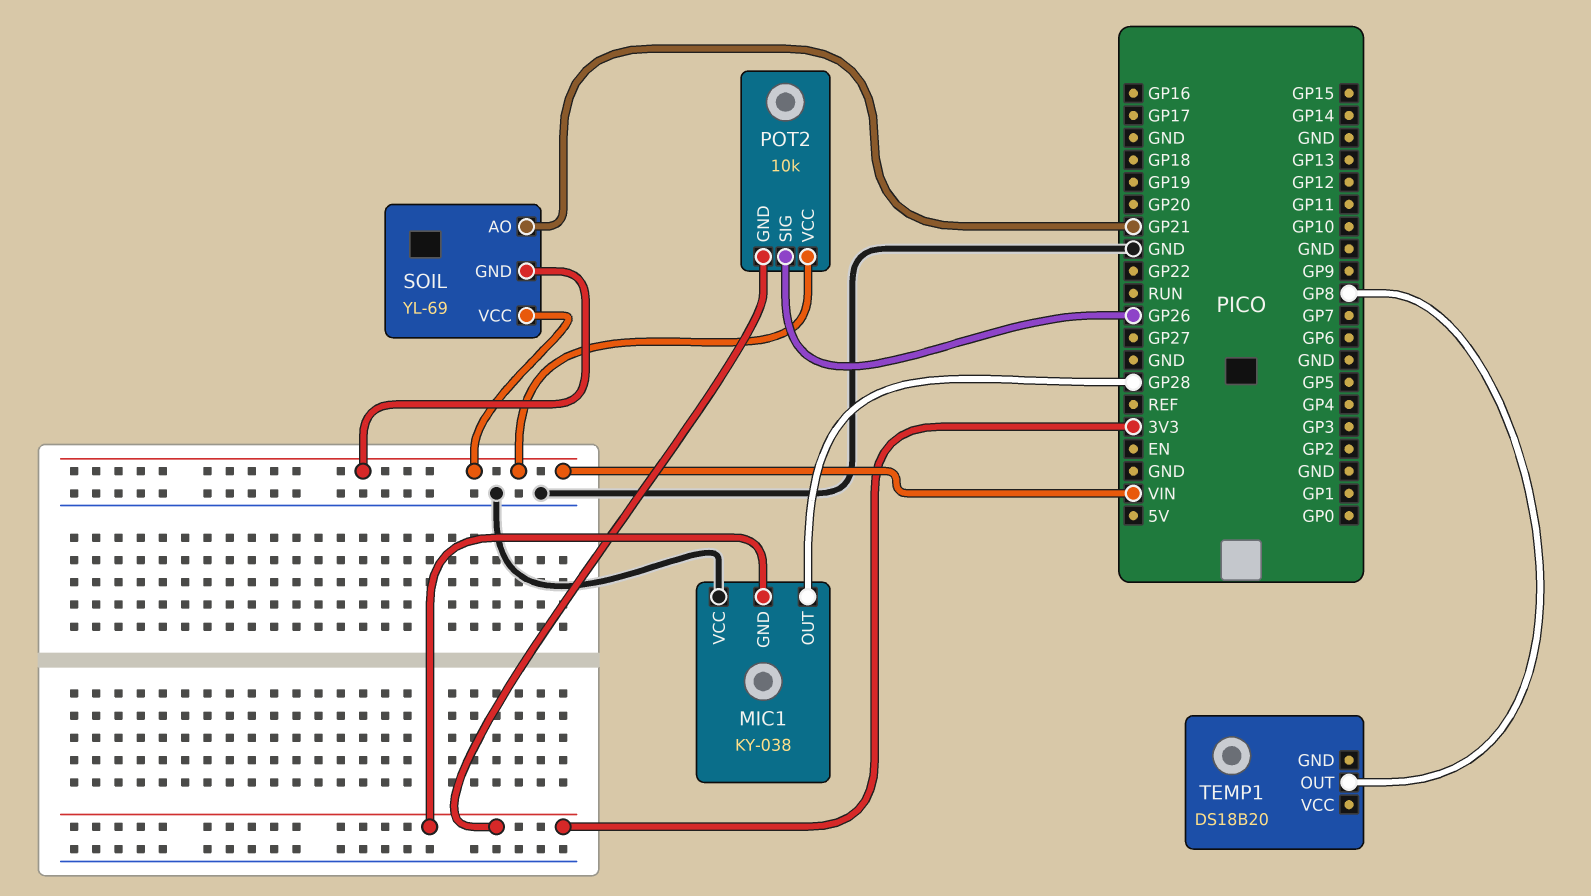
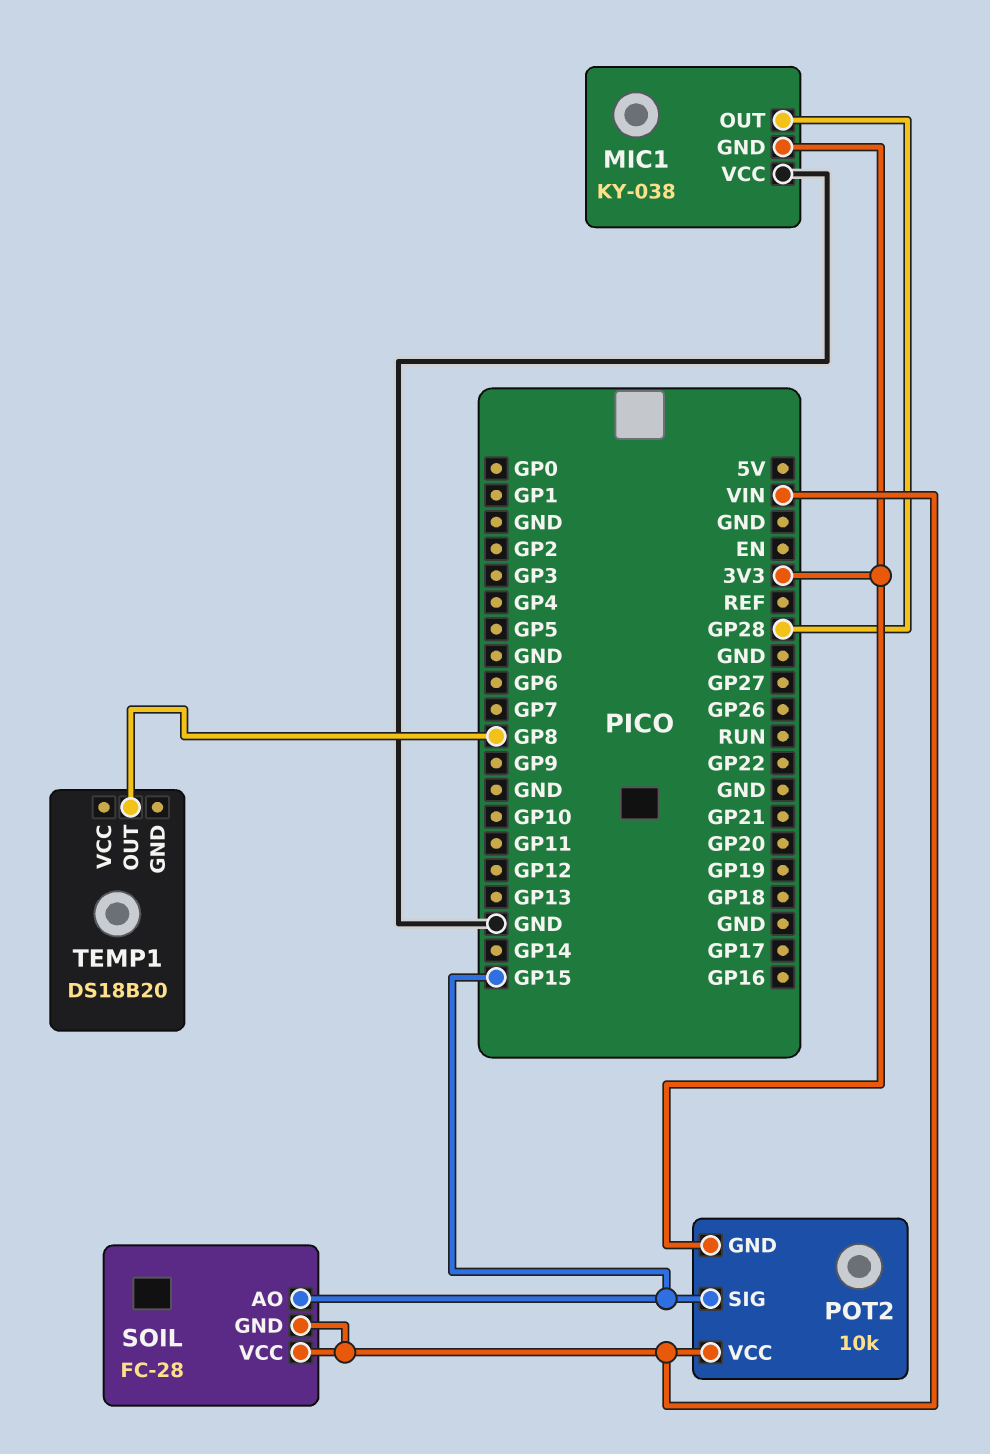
POT2 pin SIG: GP26 -> GP15
SOIL: YL-69 -> FC-28
SOIL pin AO: GP21 -> GP15

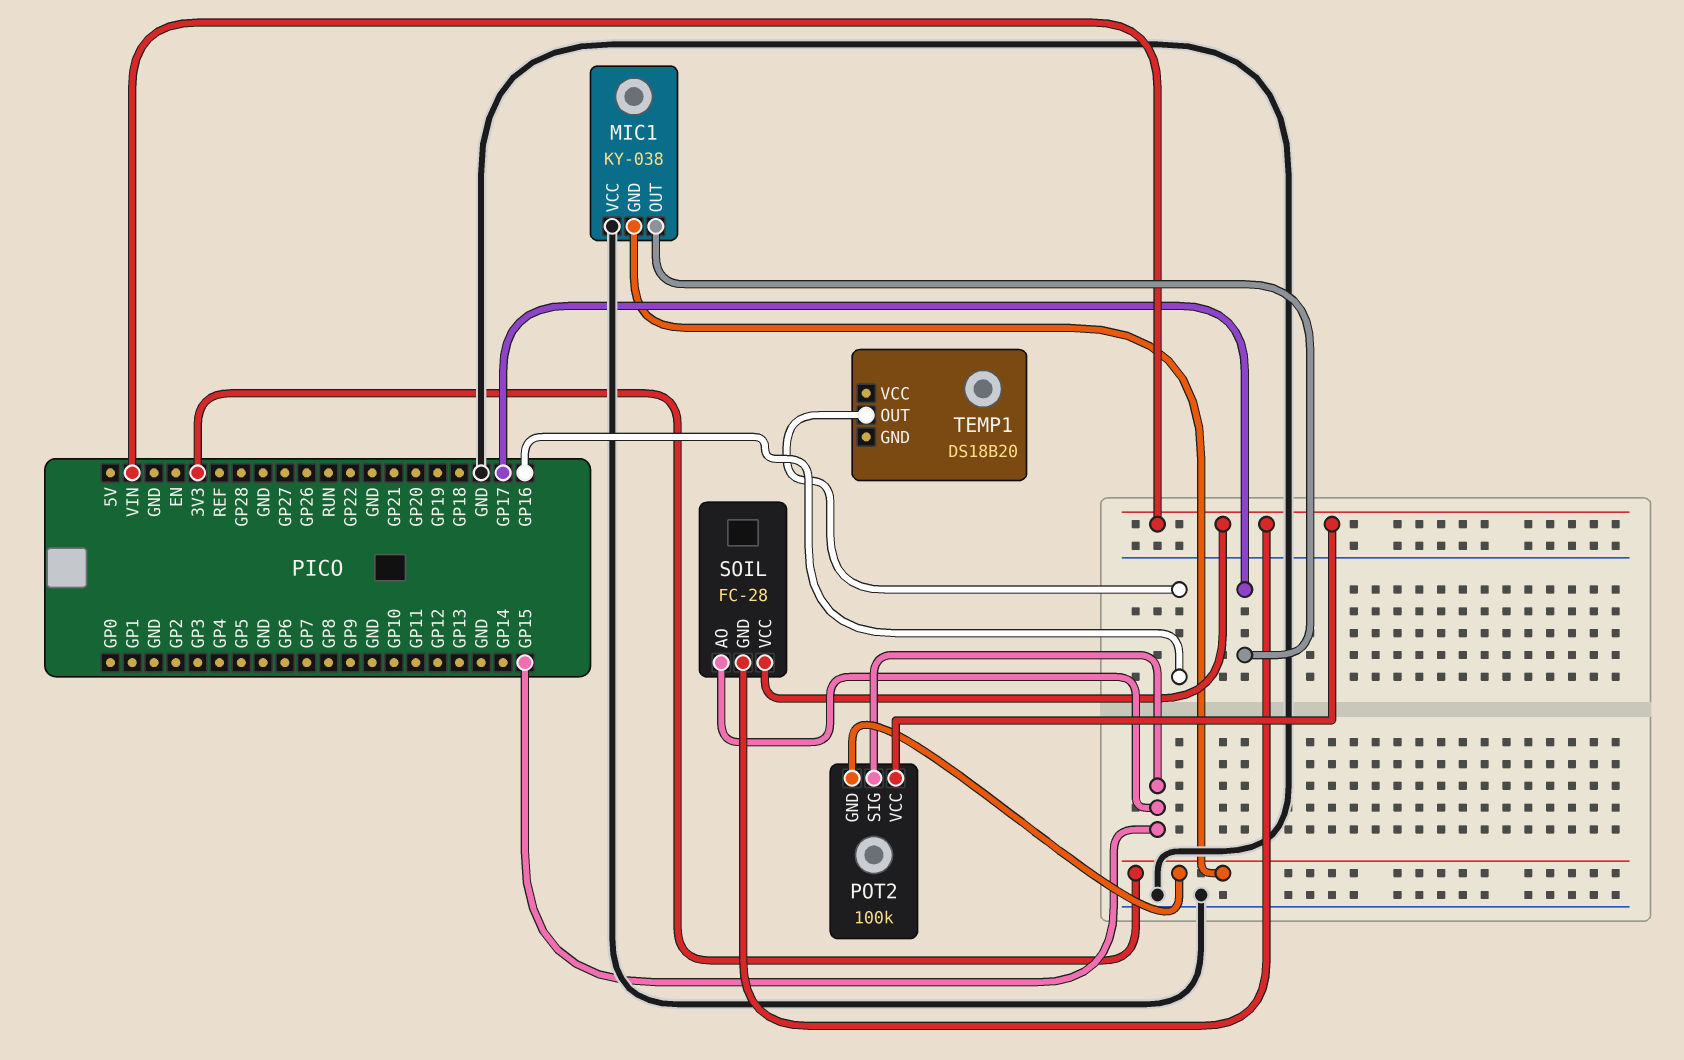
MIC1 pin OUT: GP28 -> GP17
POT2: 10k -> 100k
TEMP1 pin OUT: GP8 -> GP16

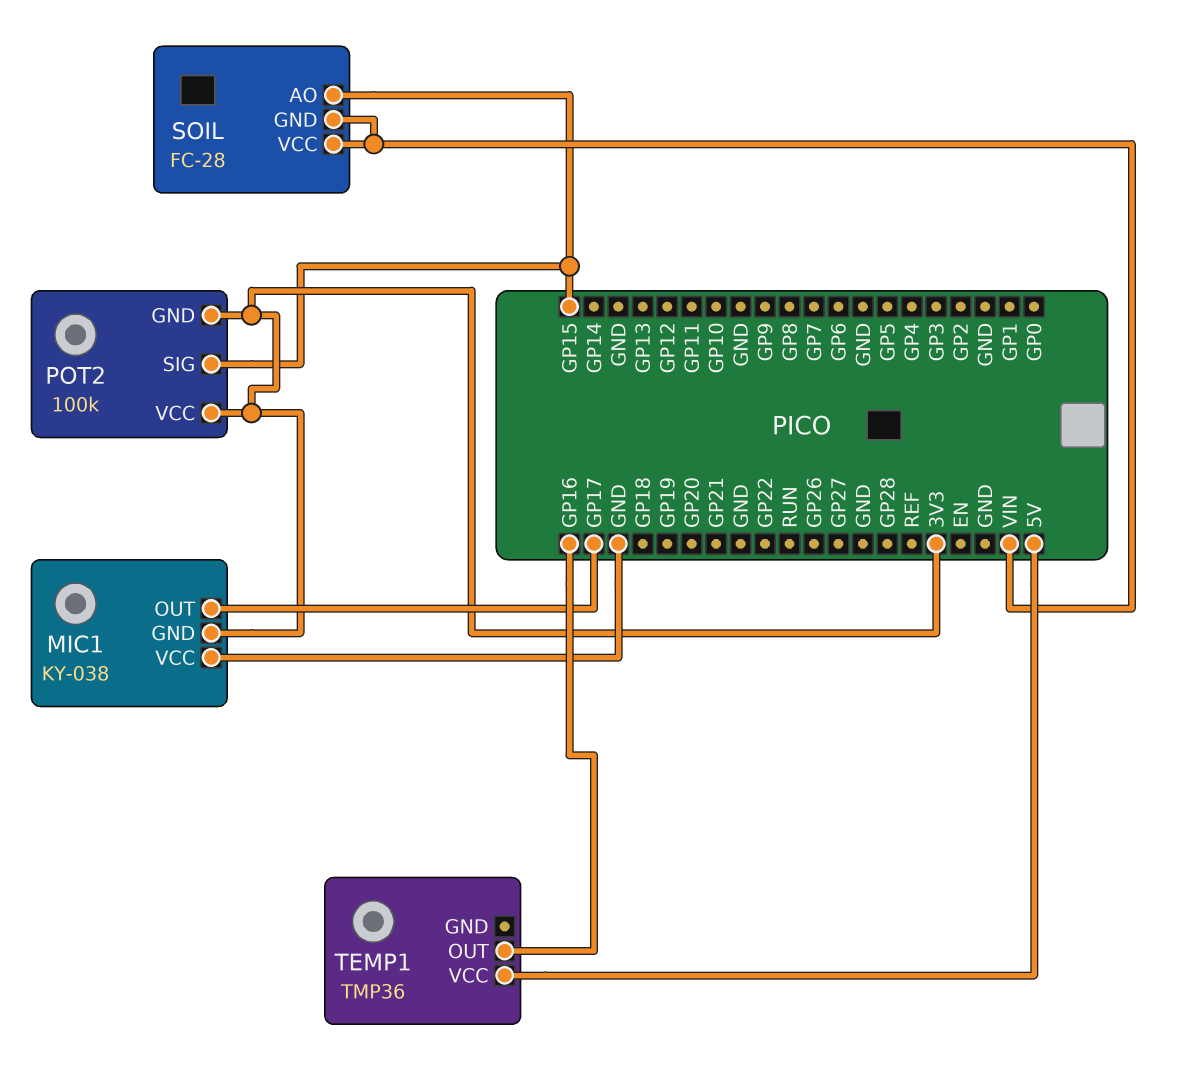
POT2 pin VCC: VIN -> 3V3
TEMP1: DS18B20 -> TMP36
TEMP1 pin VCC: none -> 5V

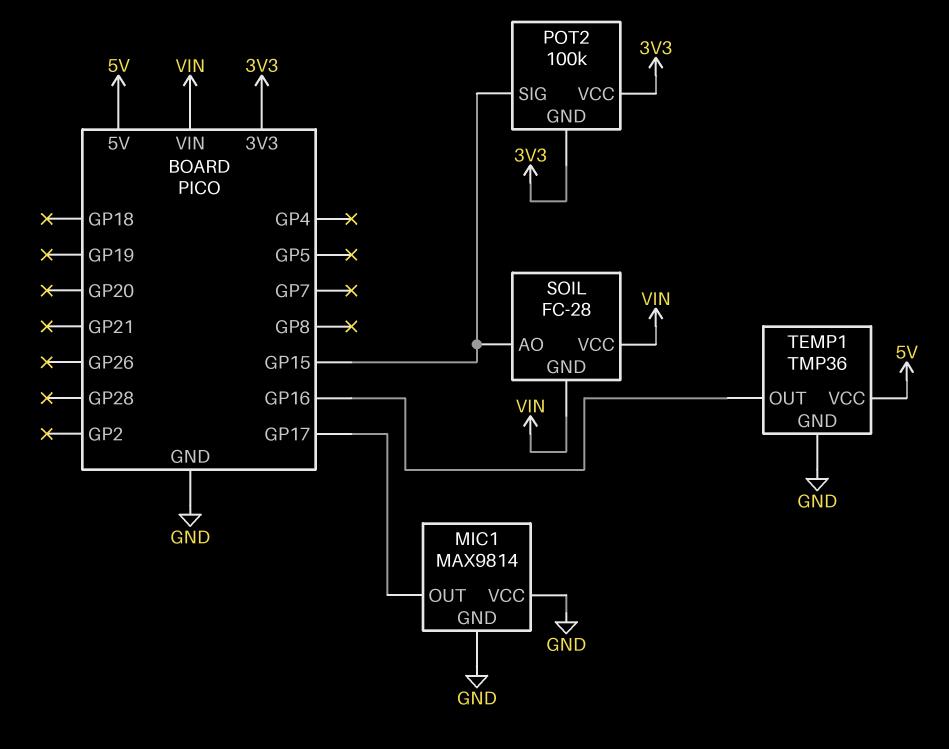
MIC1: KY-038 -> MAX9814
MIC1 pin GND: 3V3 -> GND
TEMP1 pin GND: none -> GND

